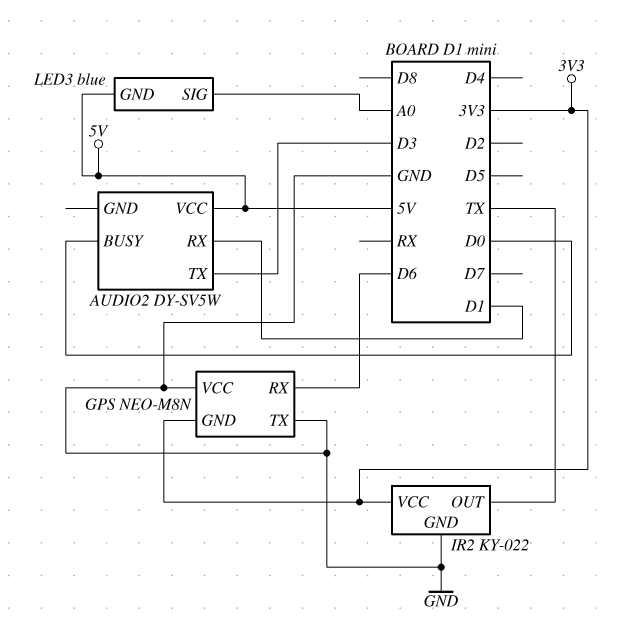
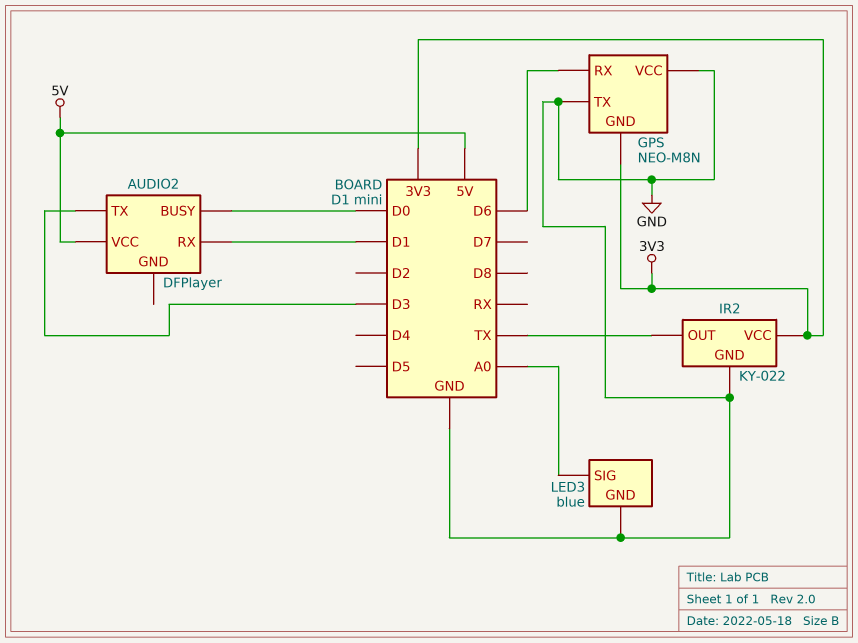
AUDIO2: DY-SV5W -> DFPlayer
LED3 pin GND: 5V -> GND

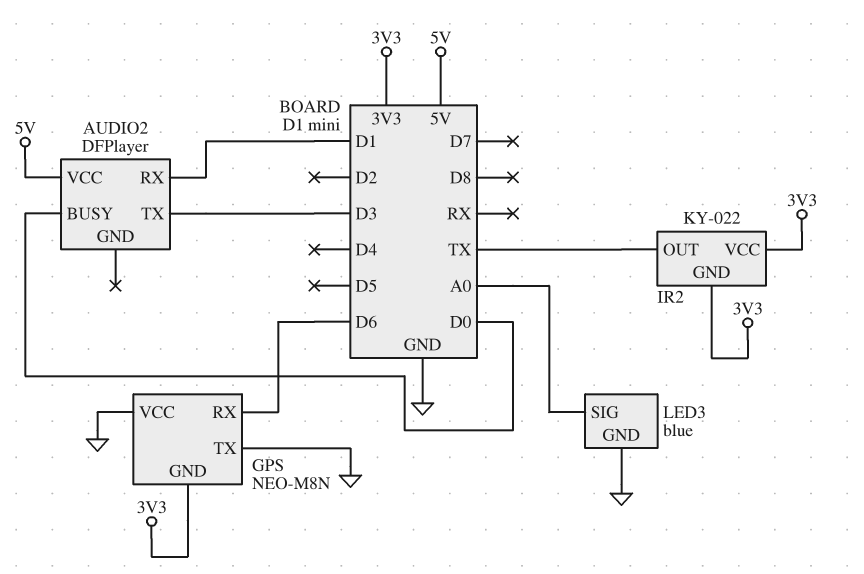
IR2 pin GND: GND -> 3V3

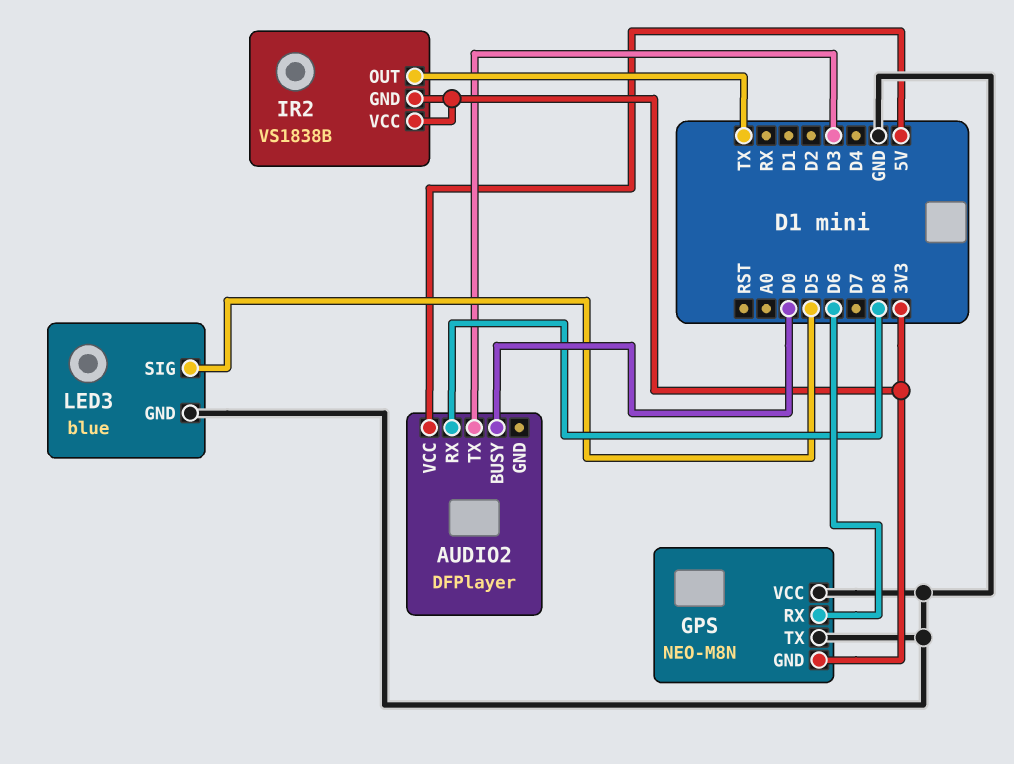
AUDIO2 pin RX: D1 -> D8
IR2: KY-022 -> VS1838B
LED3 pin SIG: A0 -> D5

